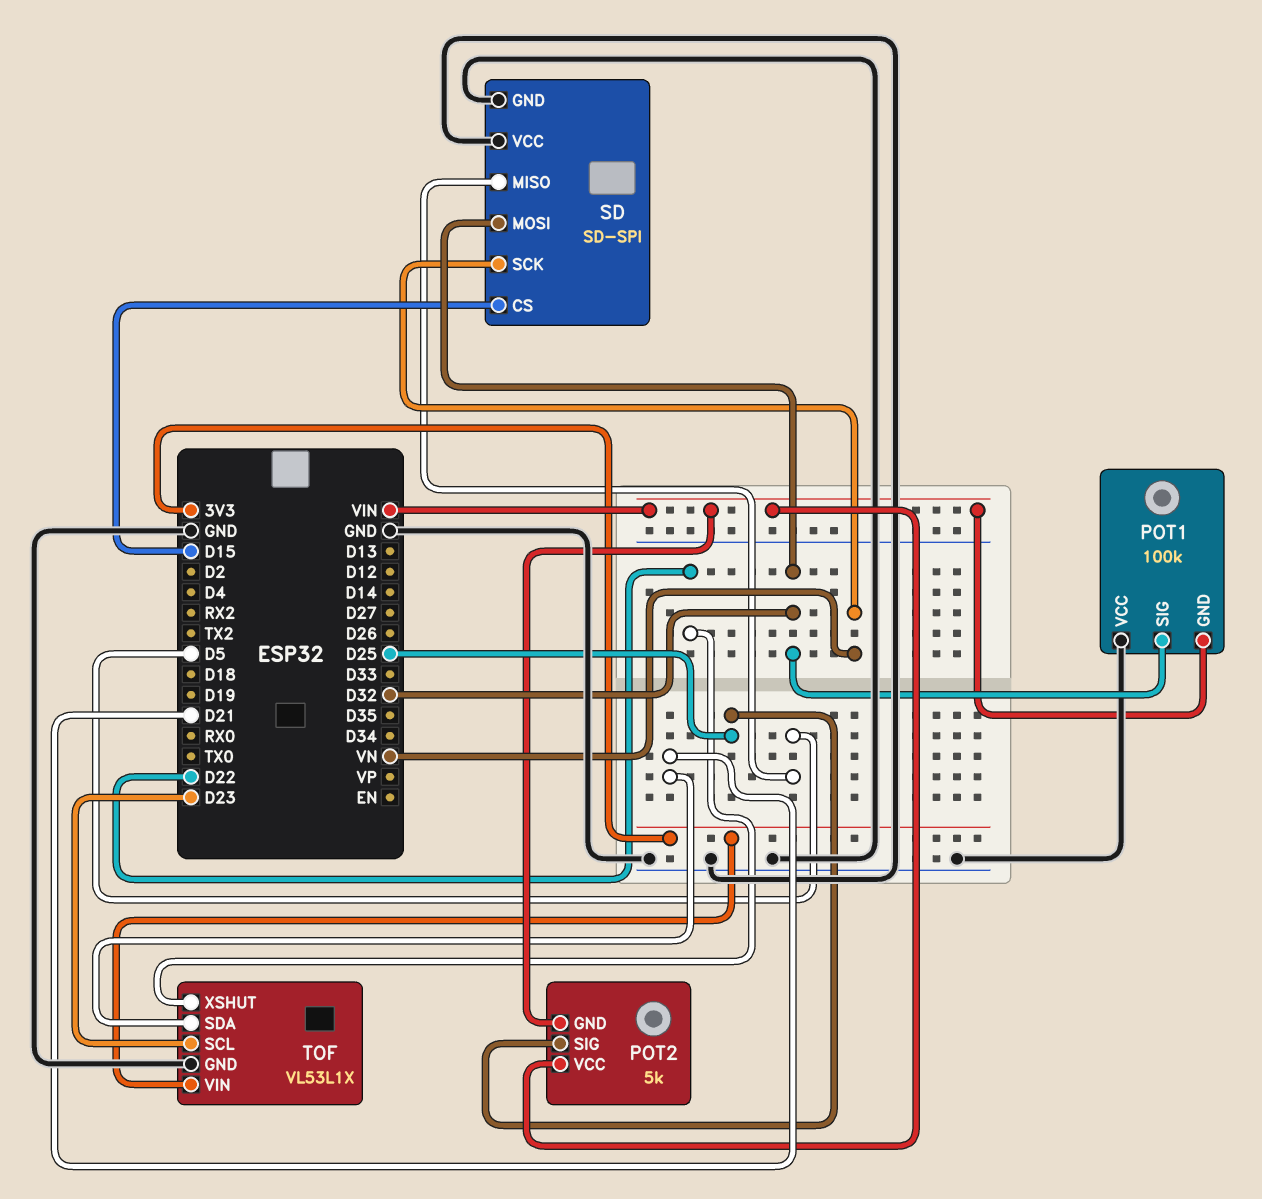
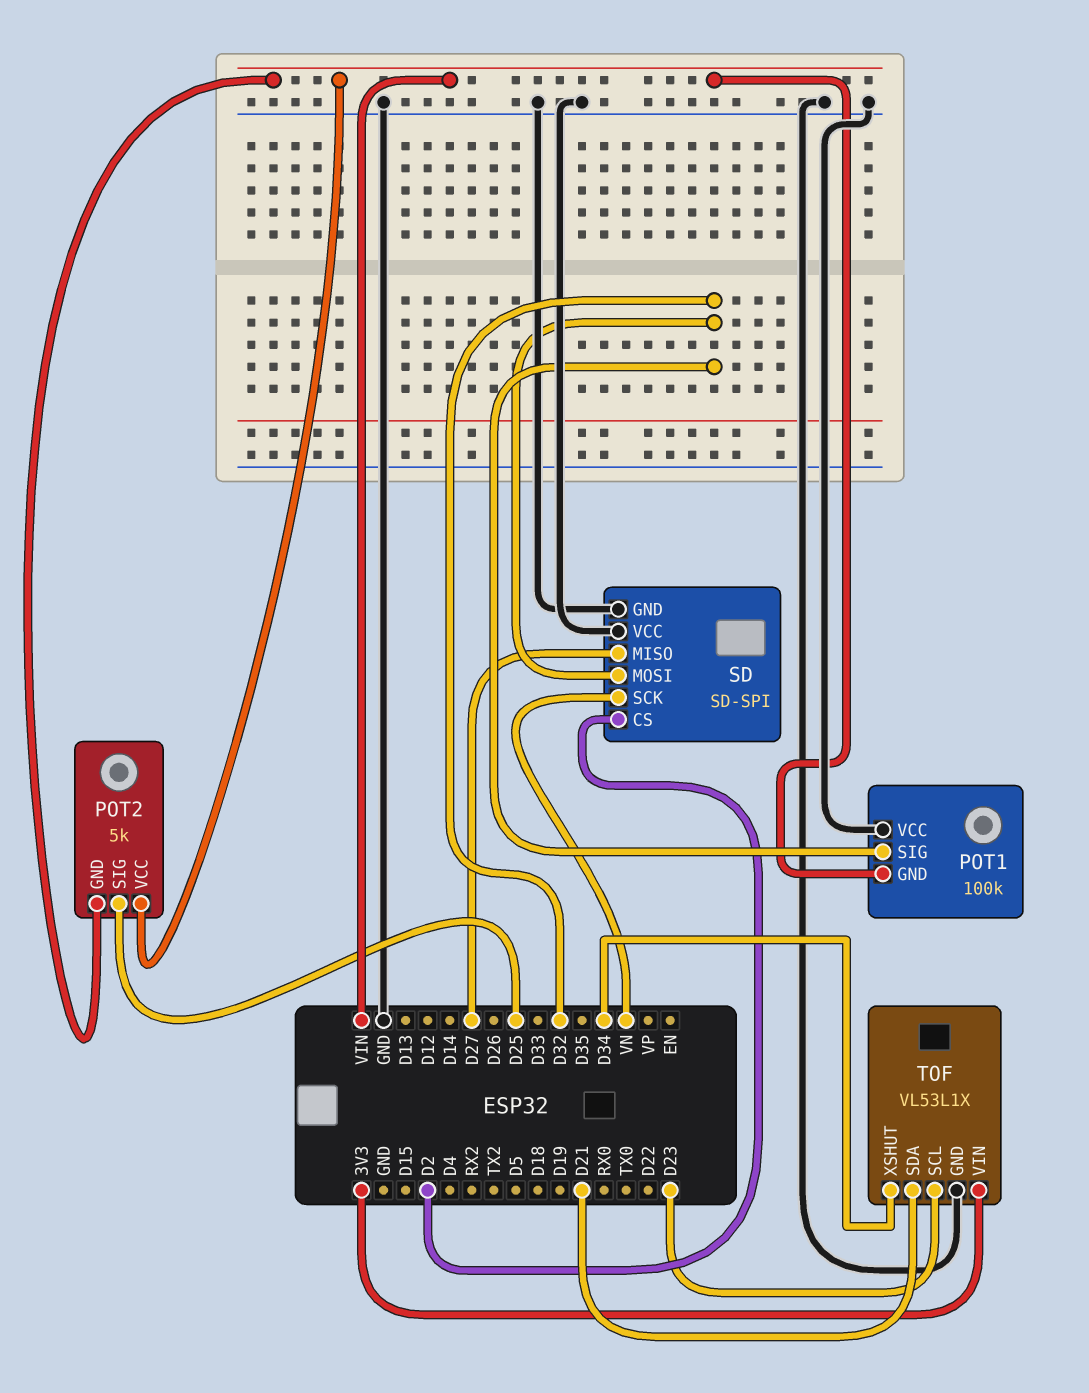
SD pin CS: D15 -> D2
SD pin MISO: D5 -> D27
TOF pin XSHUT: D22 -> D34

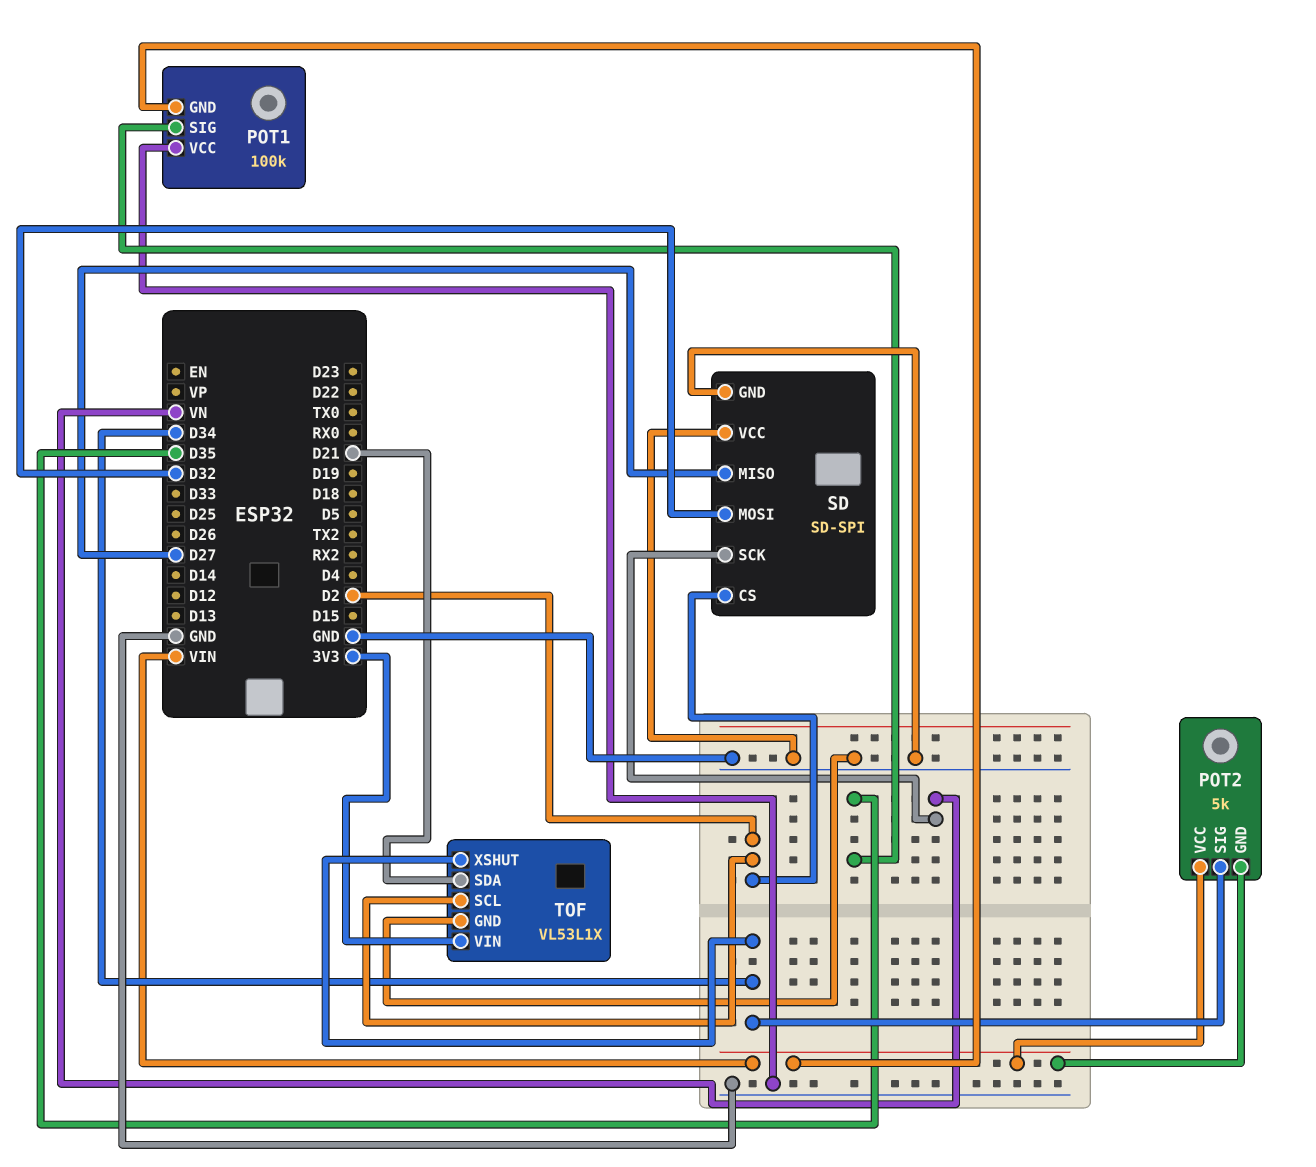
POT1 pin SIG: D32 -> D35
POT2 pin SIG: D25 -> D34
TOF pin SCL: D23 -> D2

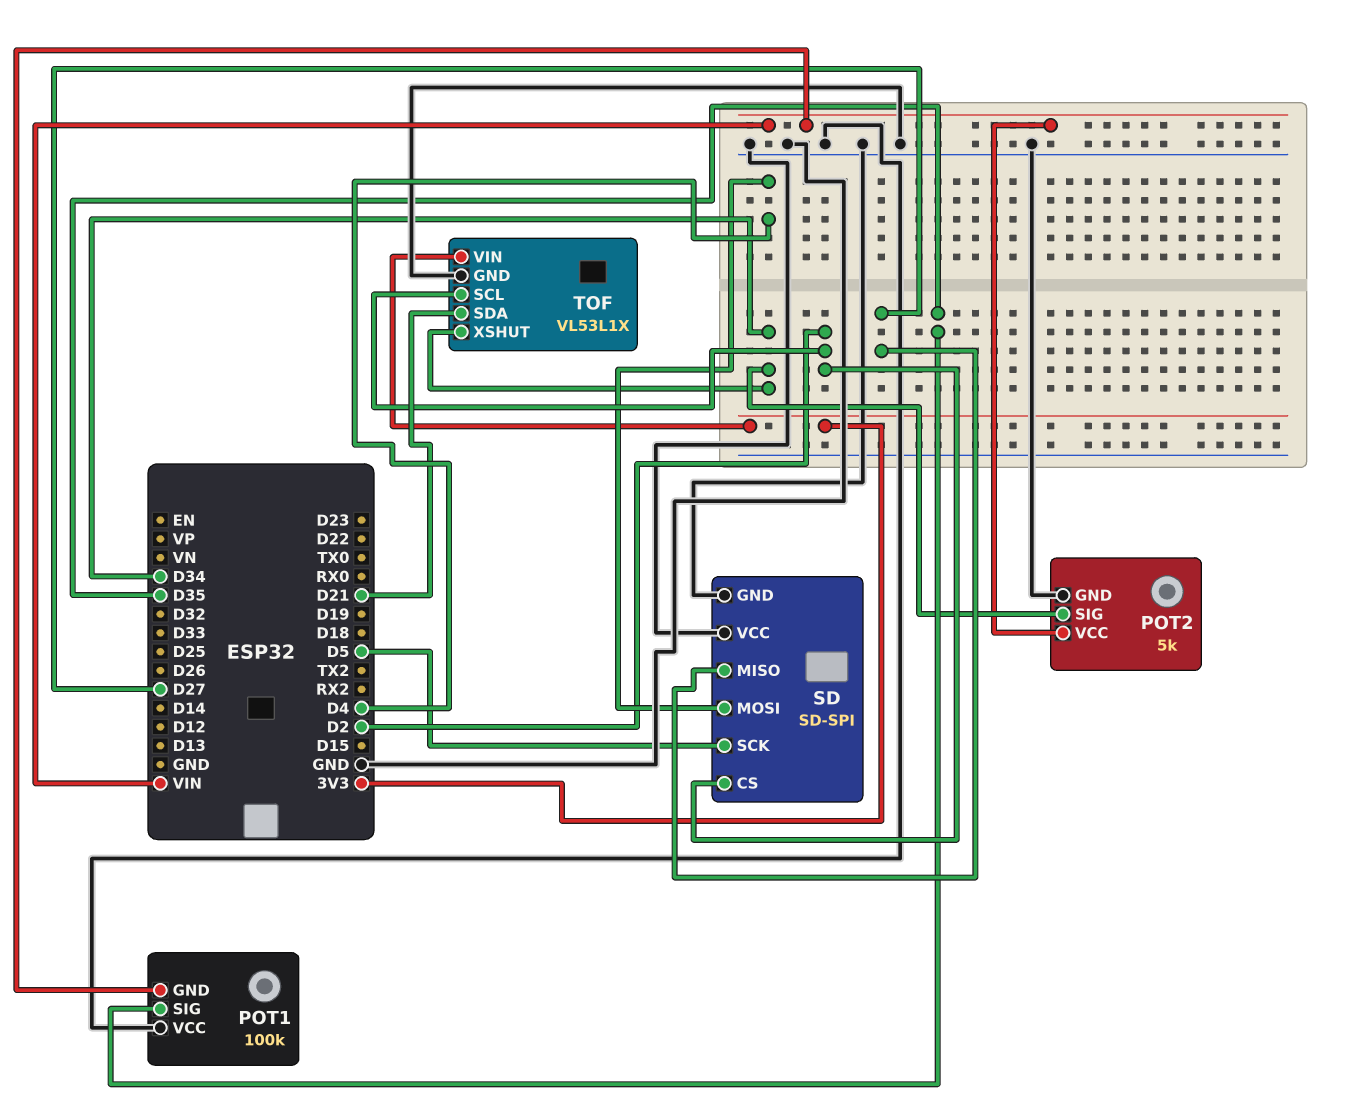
POT2 pin GND: VIN -> GND
SD pin MOSI: D32 -> D4
SD pin SCK: VN -> D5

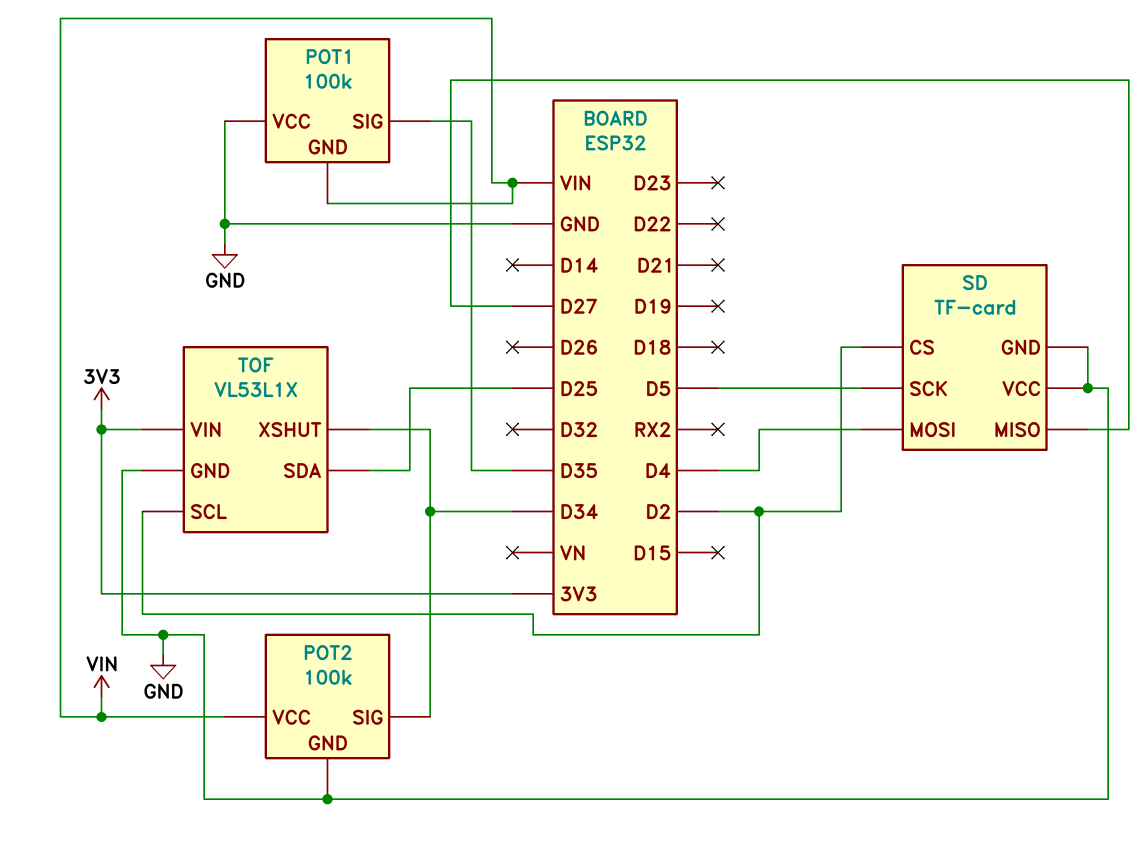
POT2: 5k -> 100k
SD: SD-SPI -> TF-card
TOF pin SDA: D21 -> D25

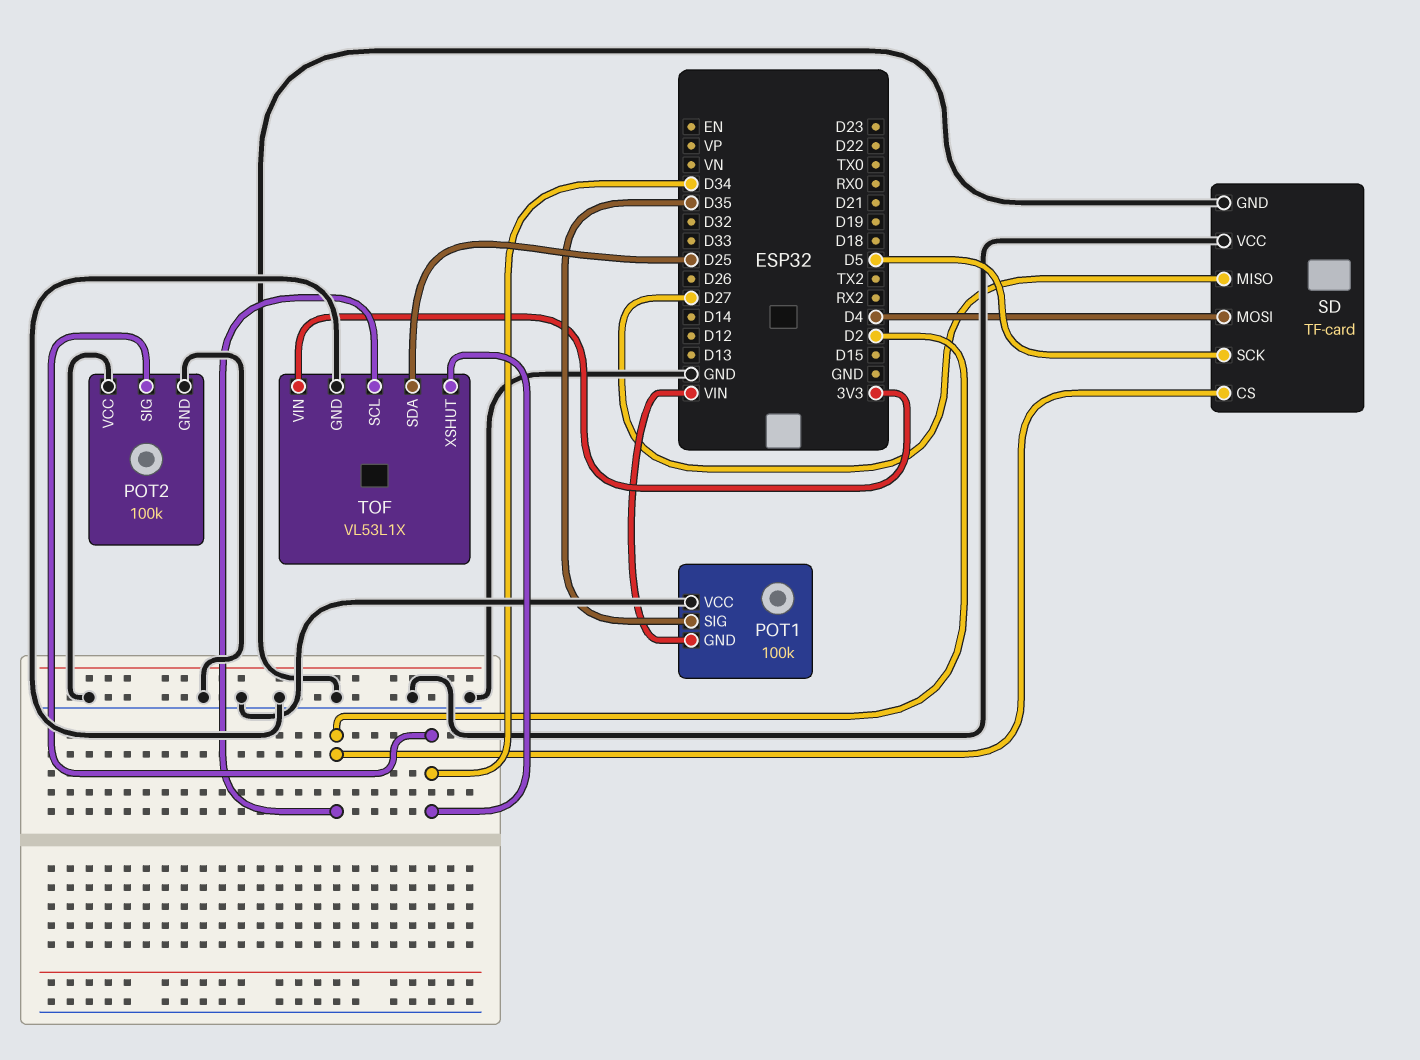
POT2 pin VCC: VIN -> GND

